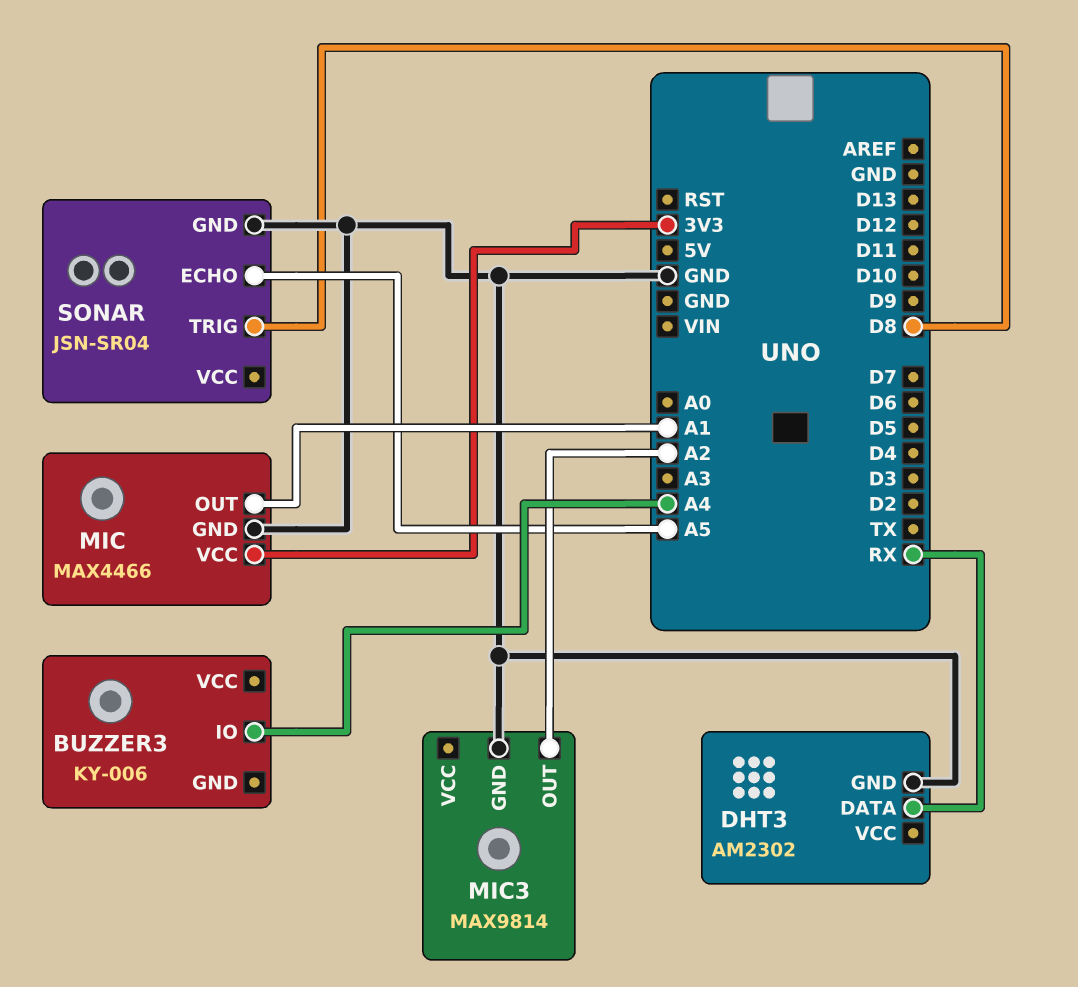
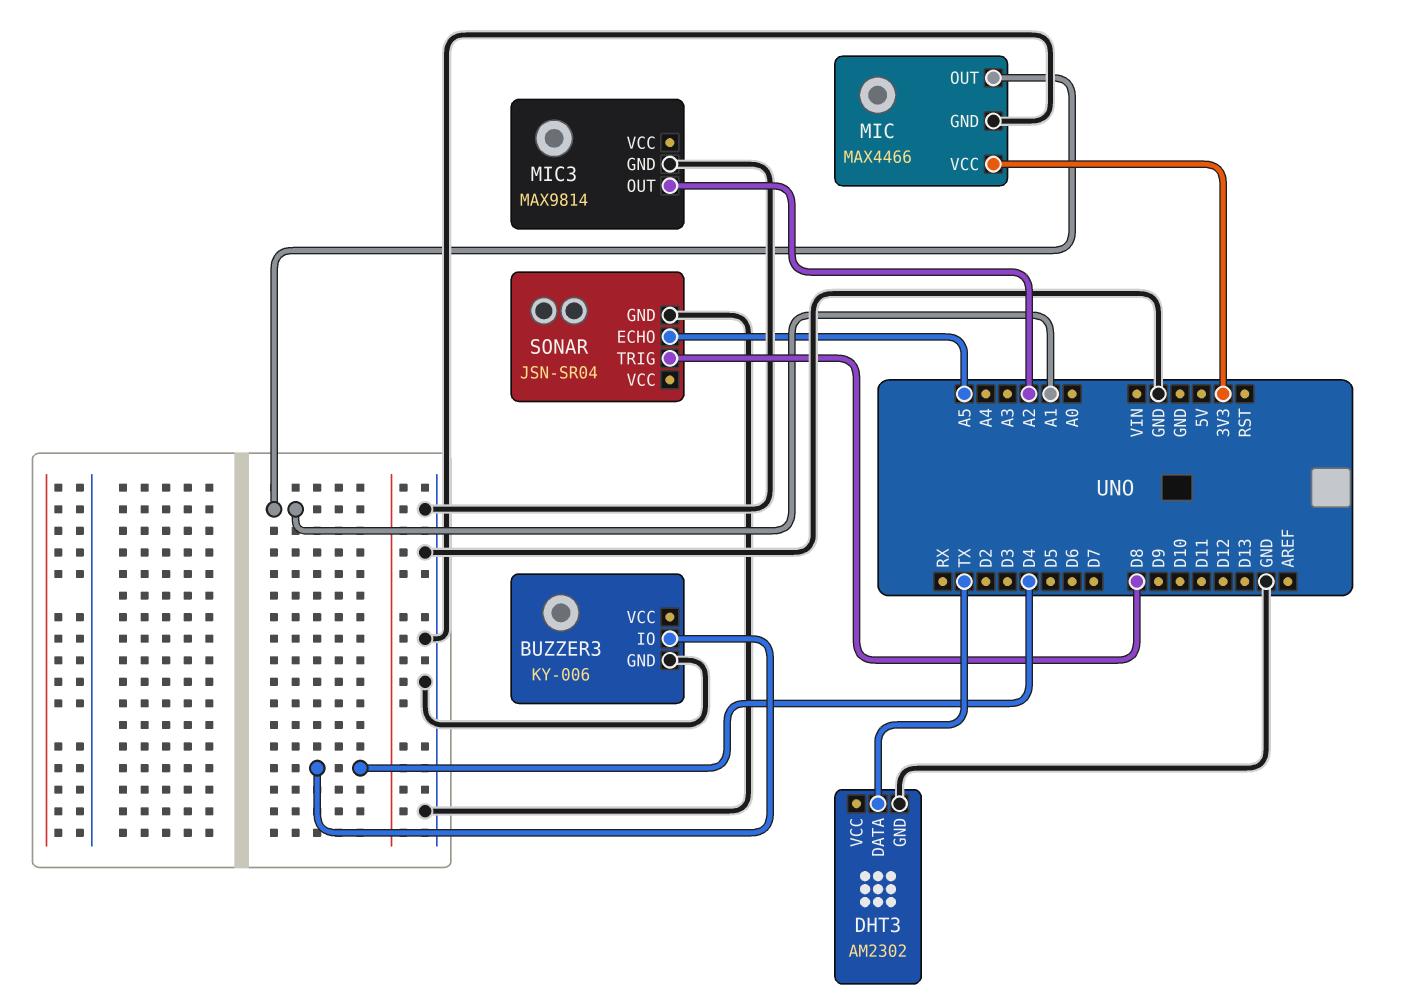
BUZZER3 pin GND: none -> GND
BUZZER3 pin IO: A4 -> D4
DHT3 pin DATA: RX -> TX

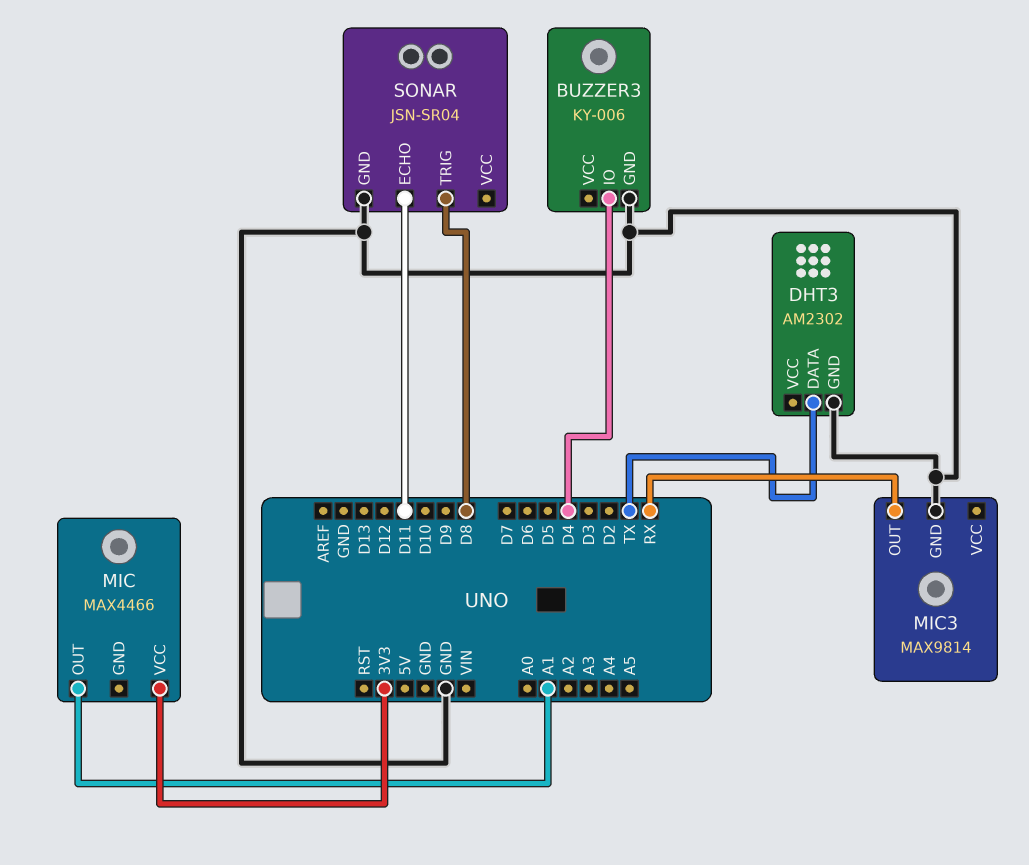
MIC pin GND: GND -> none
MIC3 pin OUT: A2 -> RX
SONAR pin ECHO: A5 -> D11

